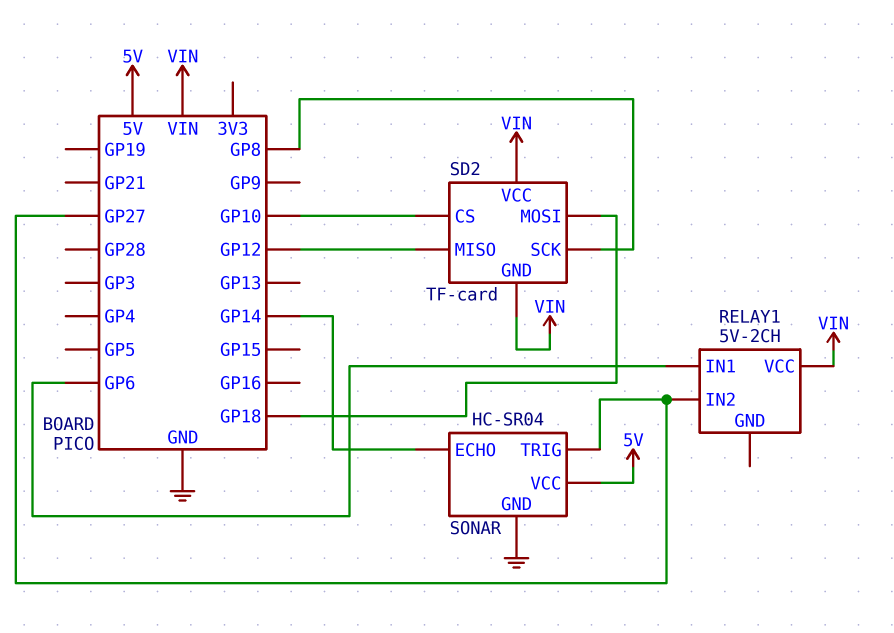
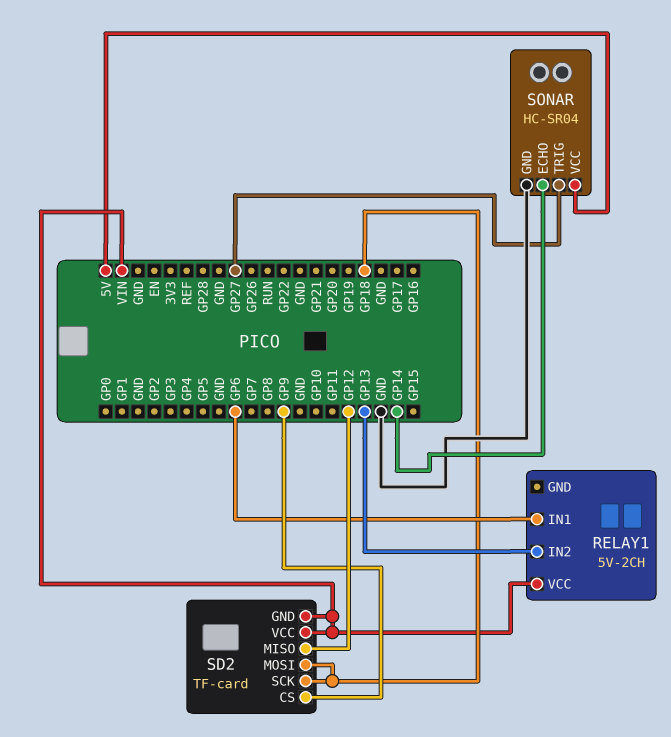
RELAY1 pin IN2: GP27 -> GP13
SD2 pin CS: GP10 -> GP9
SD2 pin SCK: GP8 -> GP18

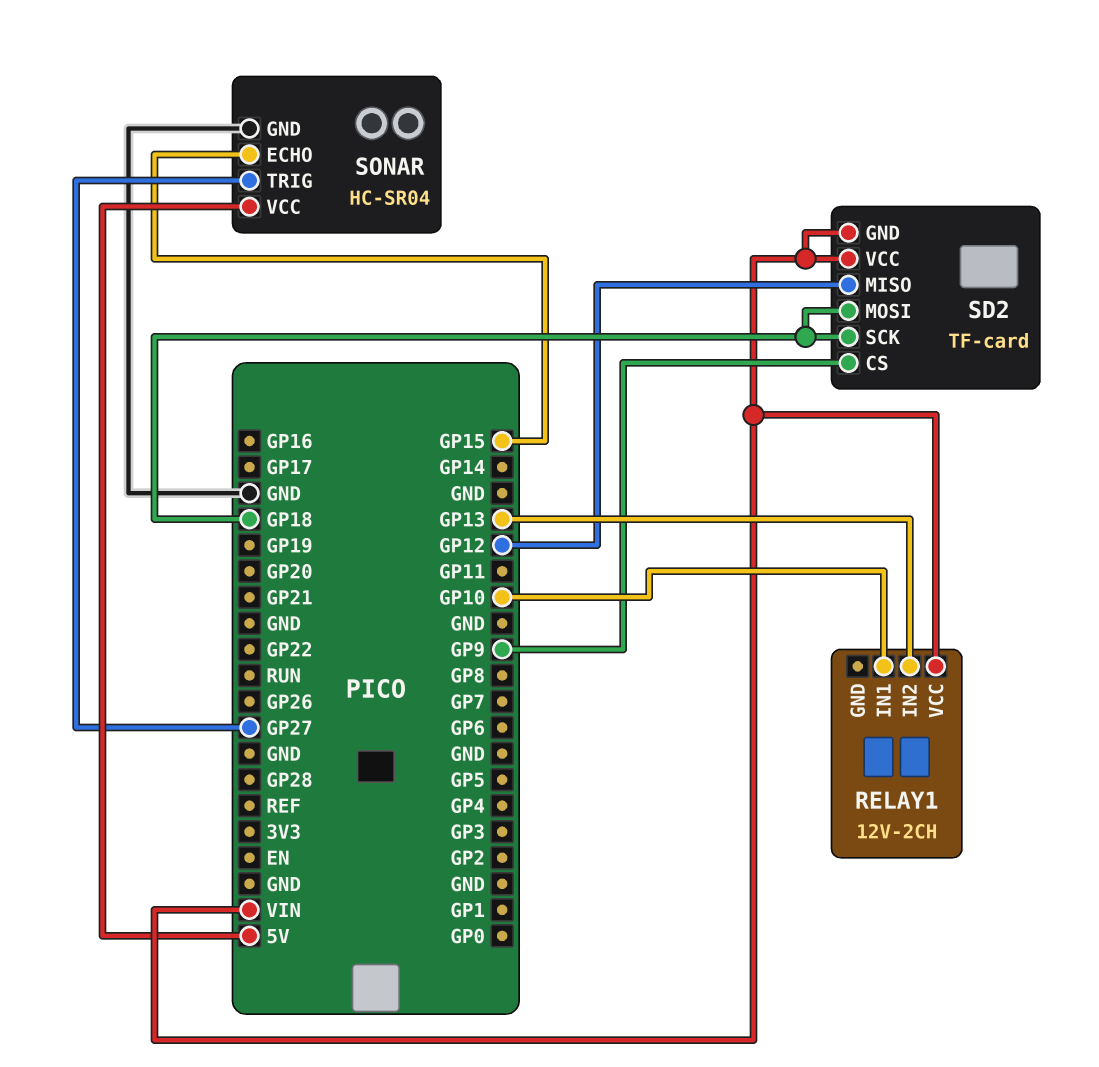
RELAY1: 5V-2CH -> 12V-2CH
RELAY1 pin IN1: GP6 -> GP10
SONAR pin ECHO: GP14 -> GP15

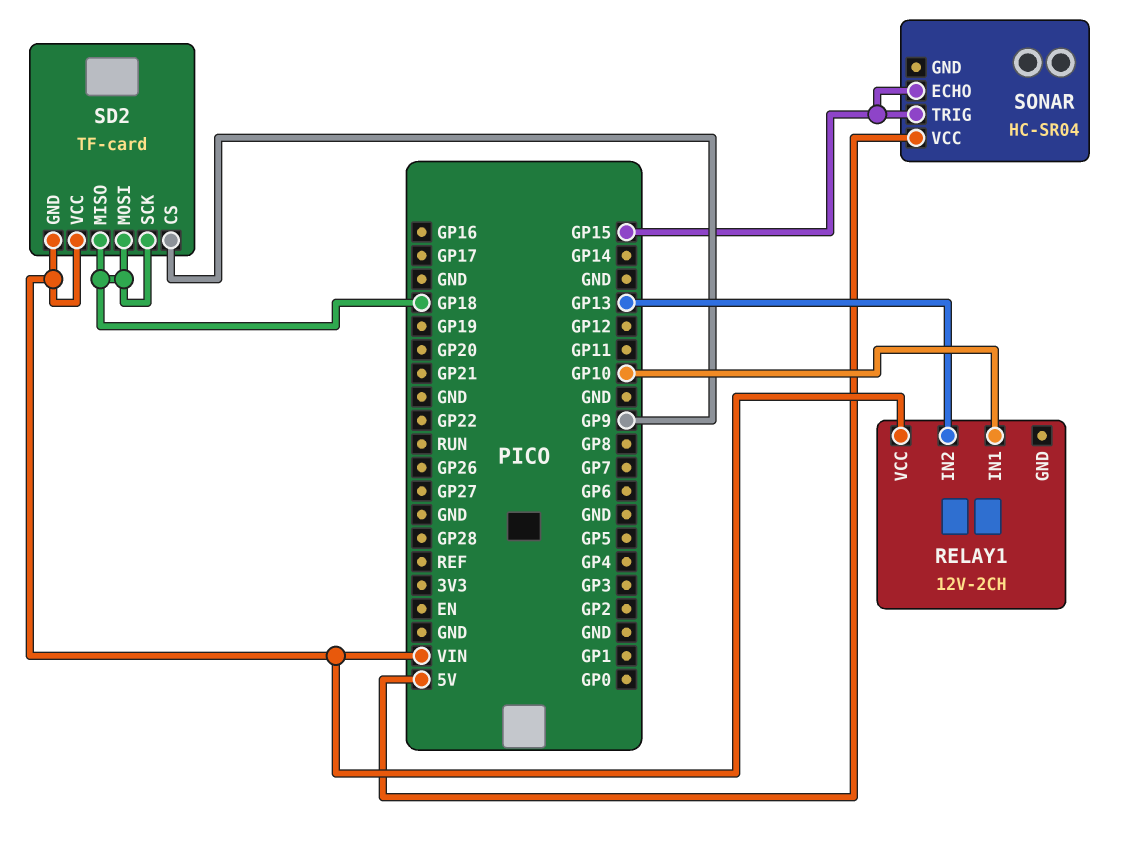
SD2 pin MISO: GP12 -> GP18
SONAR pin GND: GND -> none
SONAR pin TRIG: GP27 -> GP15

